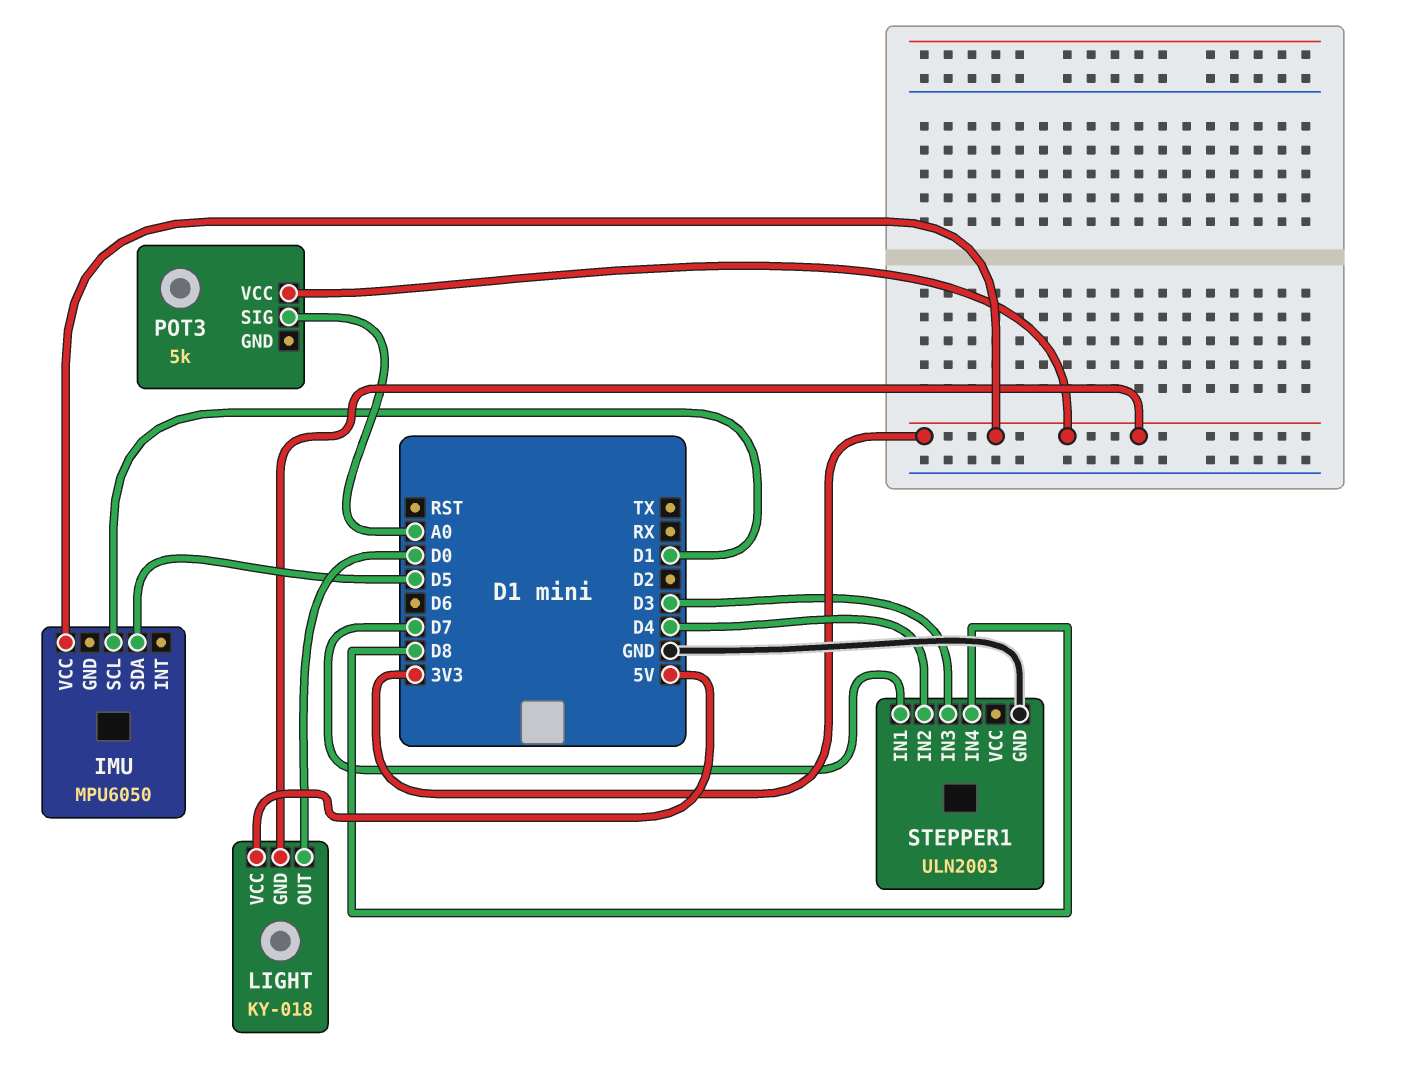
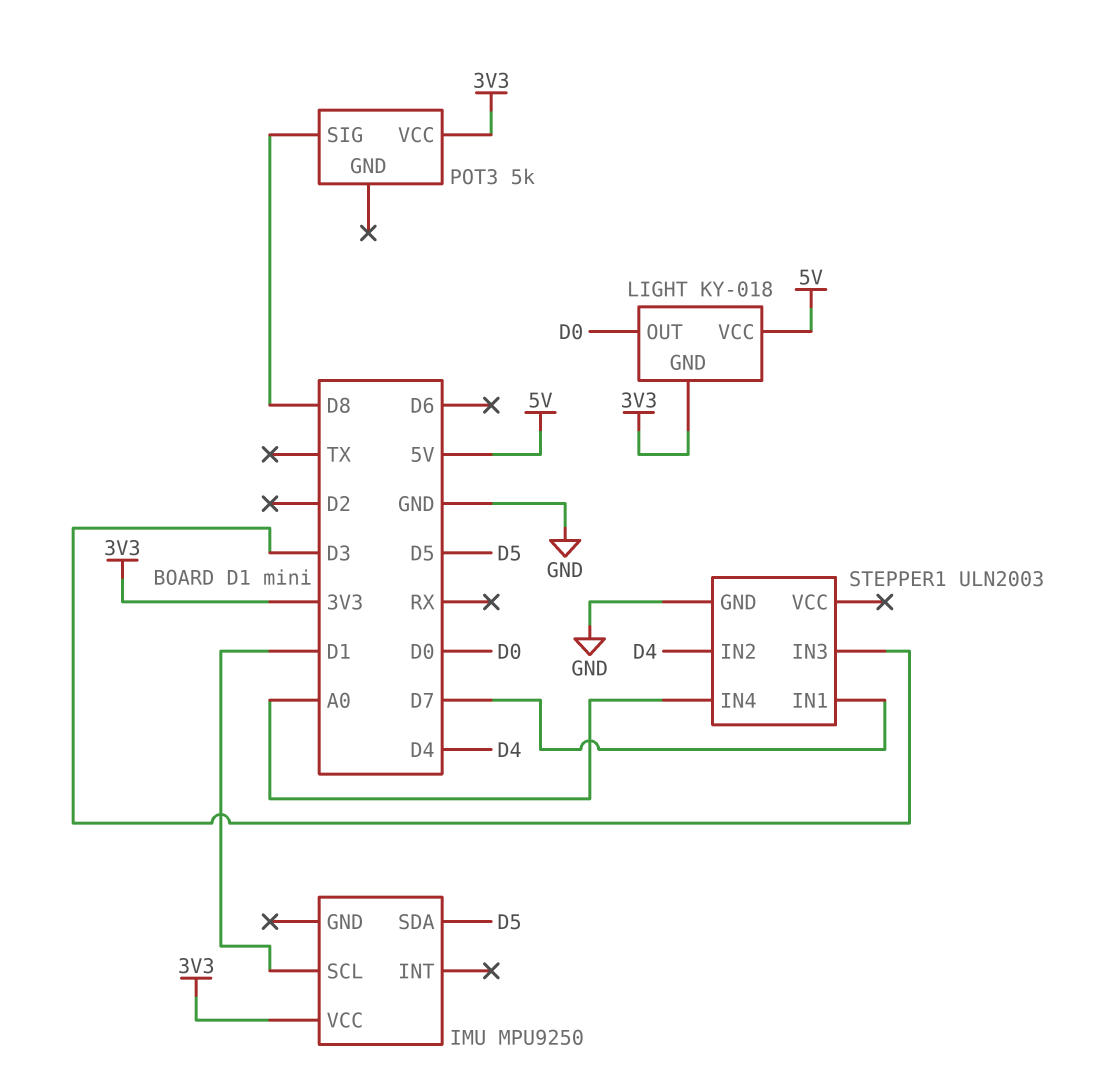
IMU: MPU6050 -> MPU9250
POT3 pin SIG: A0 -> D8
STEPPER1 pin IN4: D8 -> A0

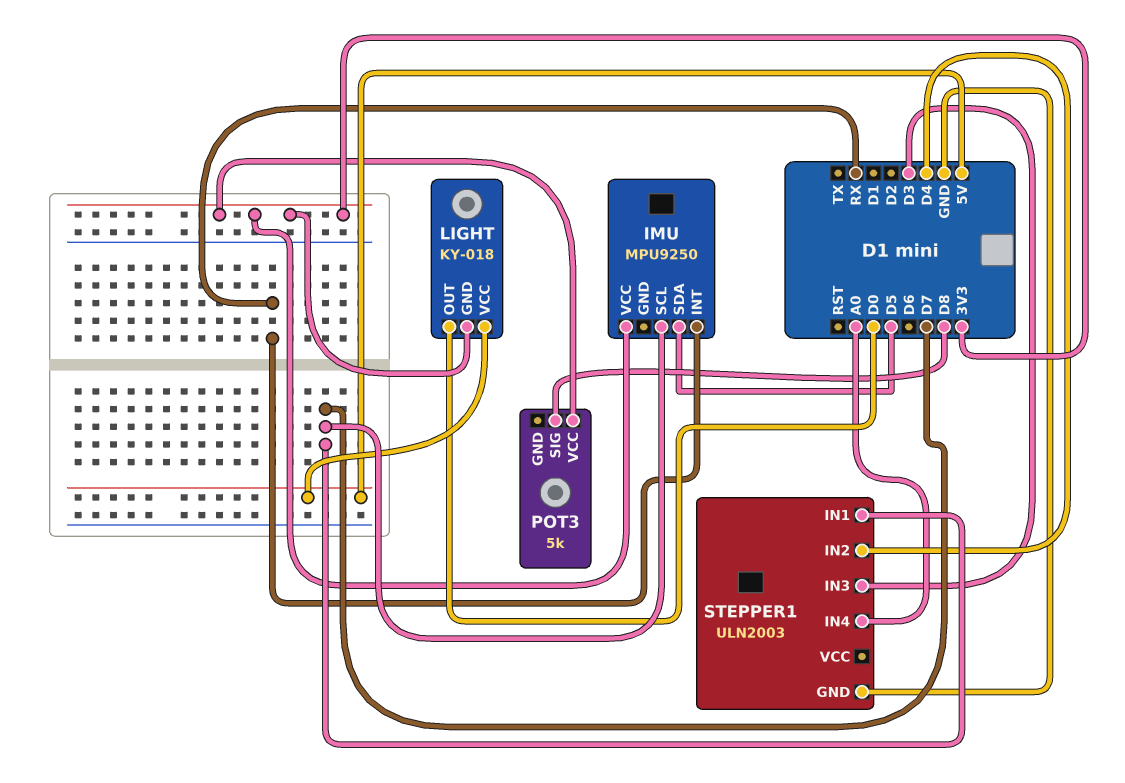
IMU pin INT: none -> RX
IMU pin SCL: D1 -> D7

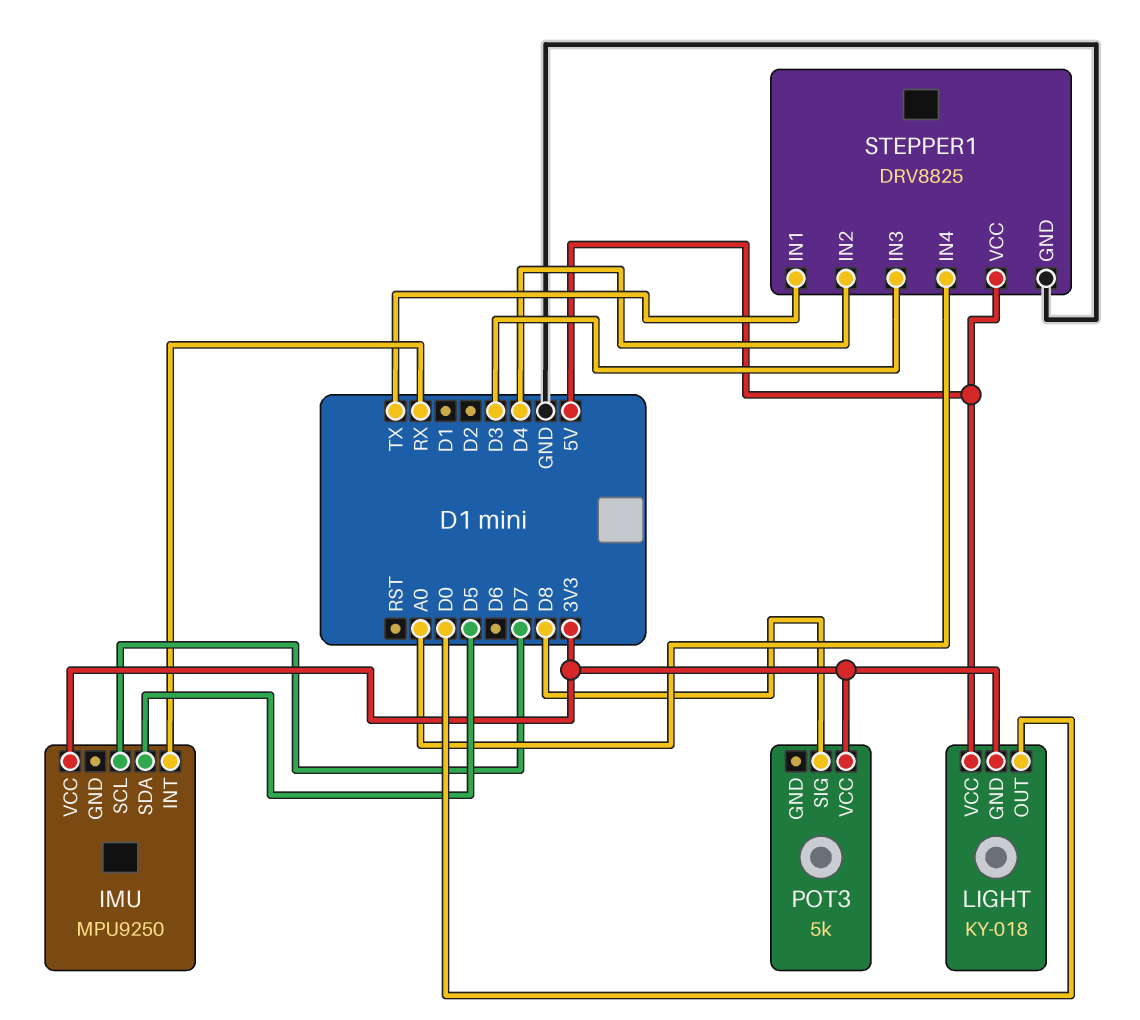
STEPPER1: ULN2003 -> DRV8825
STEPPER1 pin IN1: D7 -> TX
STEPPER1 pin VCC: none -> 5V

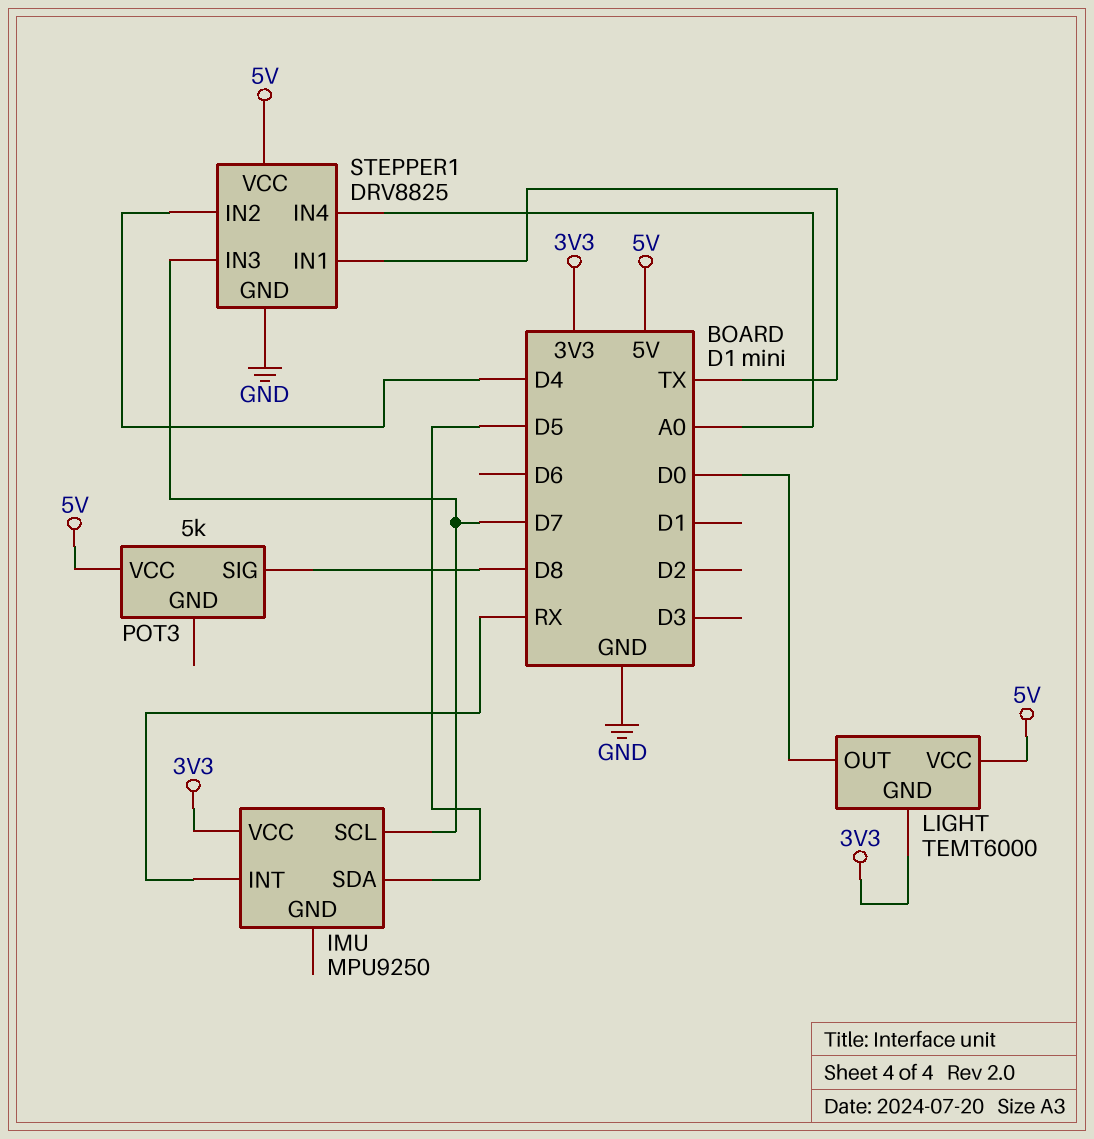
LIGHT: KY-018 -> TEMT6000
POT3 pin VCC: 3V3 -> 5V
STEPPER1 pin IN3: D3 -> D7

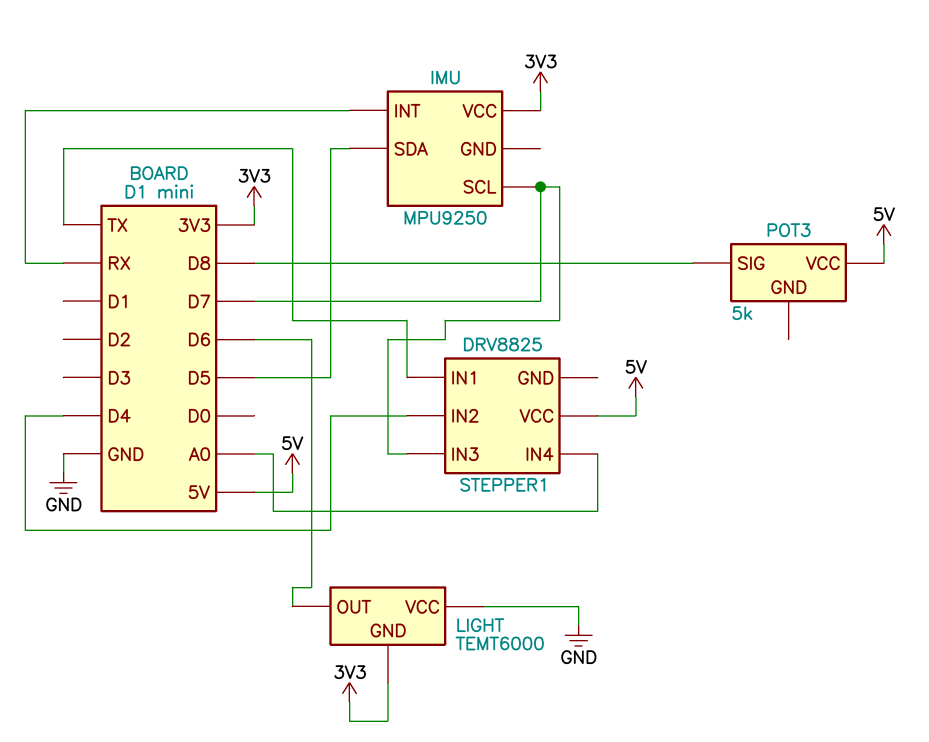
LIGHT pin OUT: D0 -> D6
LIGHT pin VCC: 5V -> GND
STEPPER1 pin GND: GND -> none

